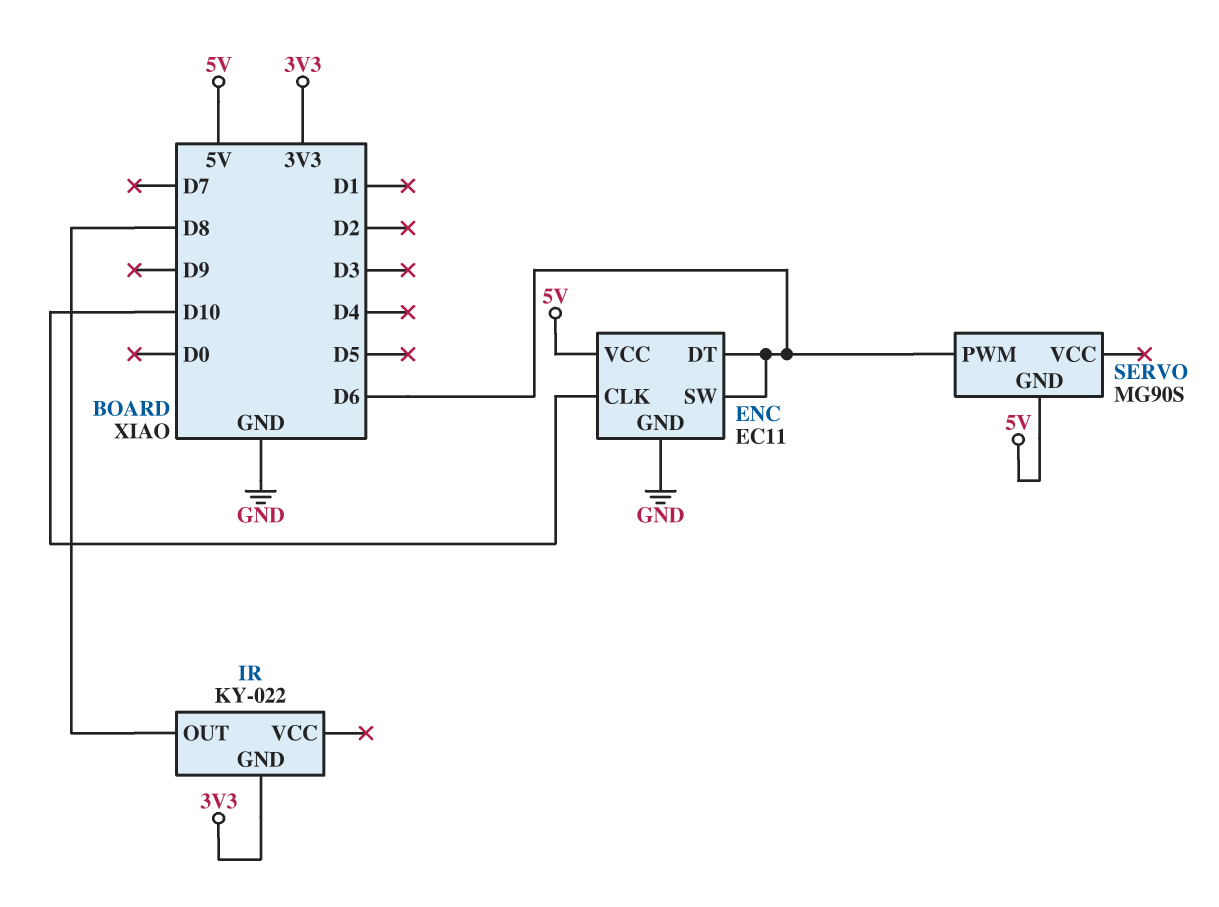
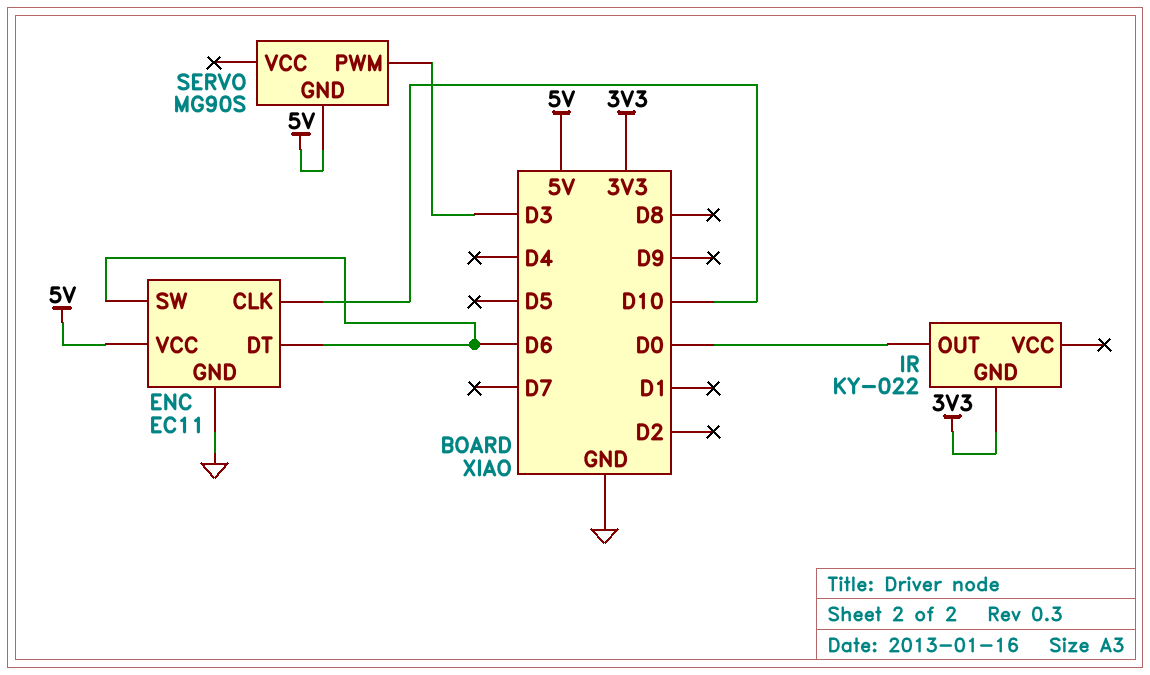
IR pin OUT: D8 -> D0
SERVO pin PWM: D6 -> D3

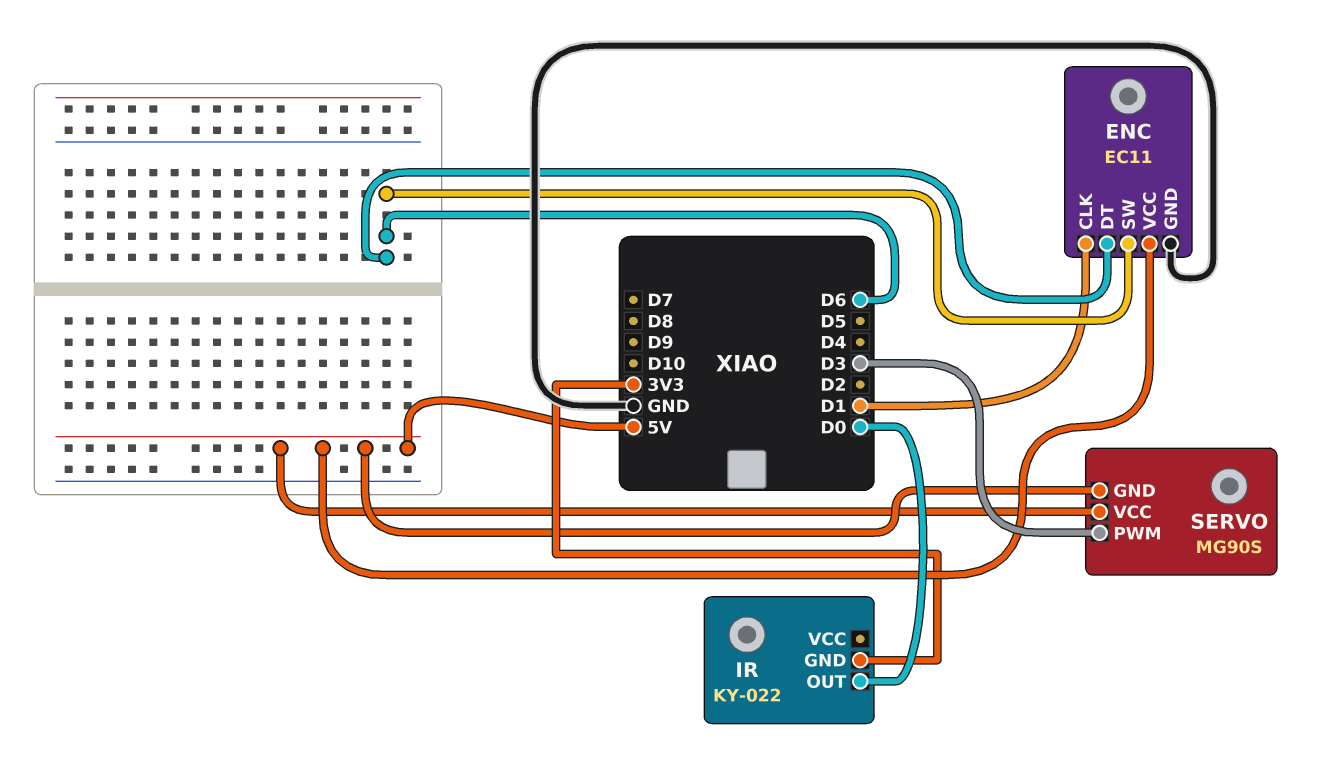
ENC pin CLK: D10 -> D1
SERVO pin VCC: none -> 5V

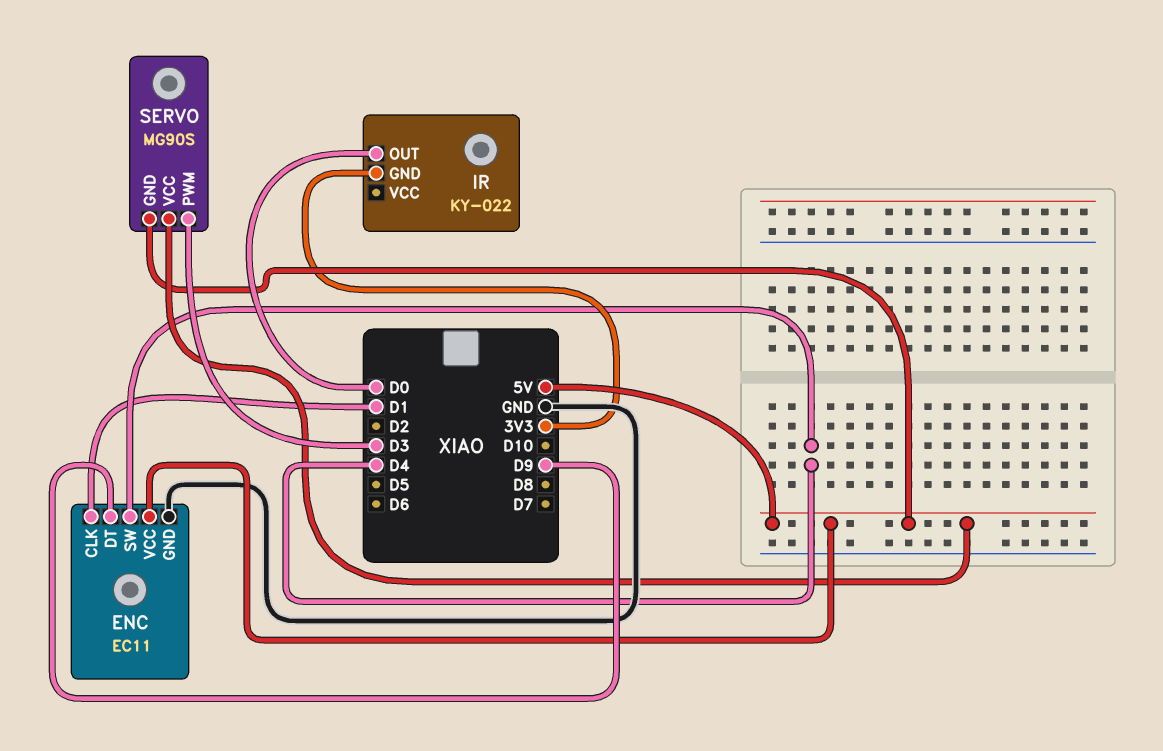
ENC pin DT: D6 -> D9
ENC pin SW: D6 -> D4

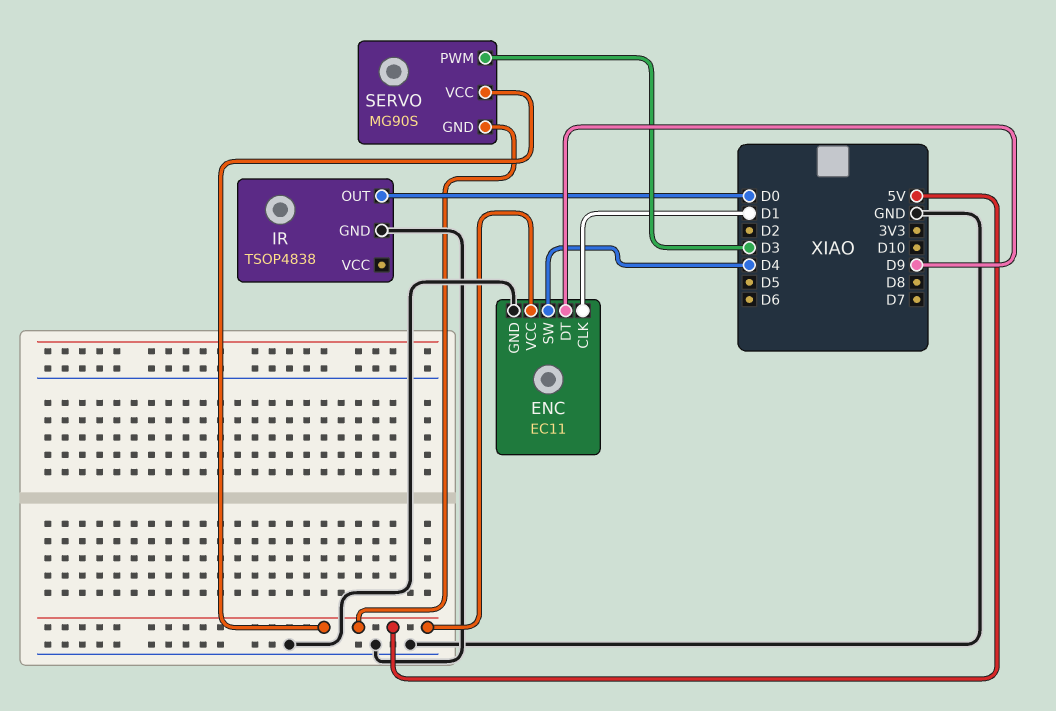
IR: KY-022 -> TSOP4838
IR pin GND: 3V3 -> GND

